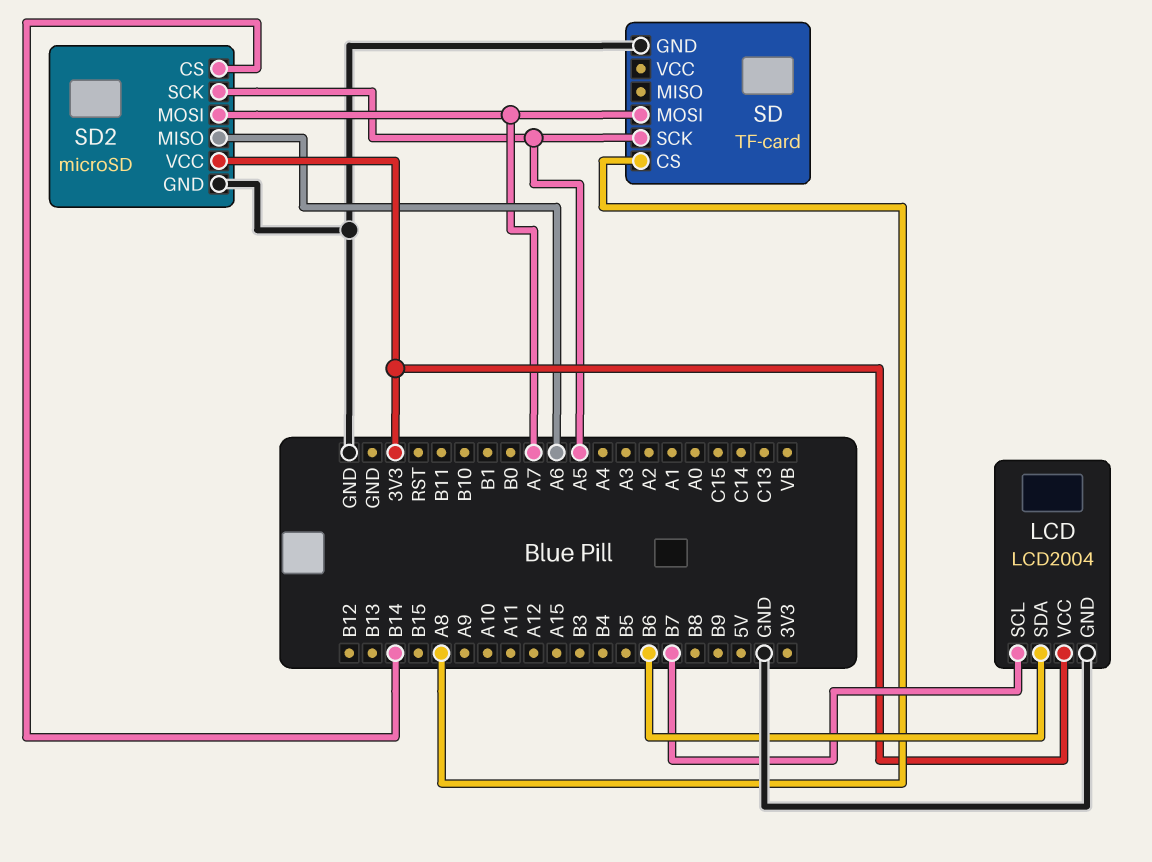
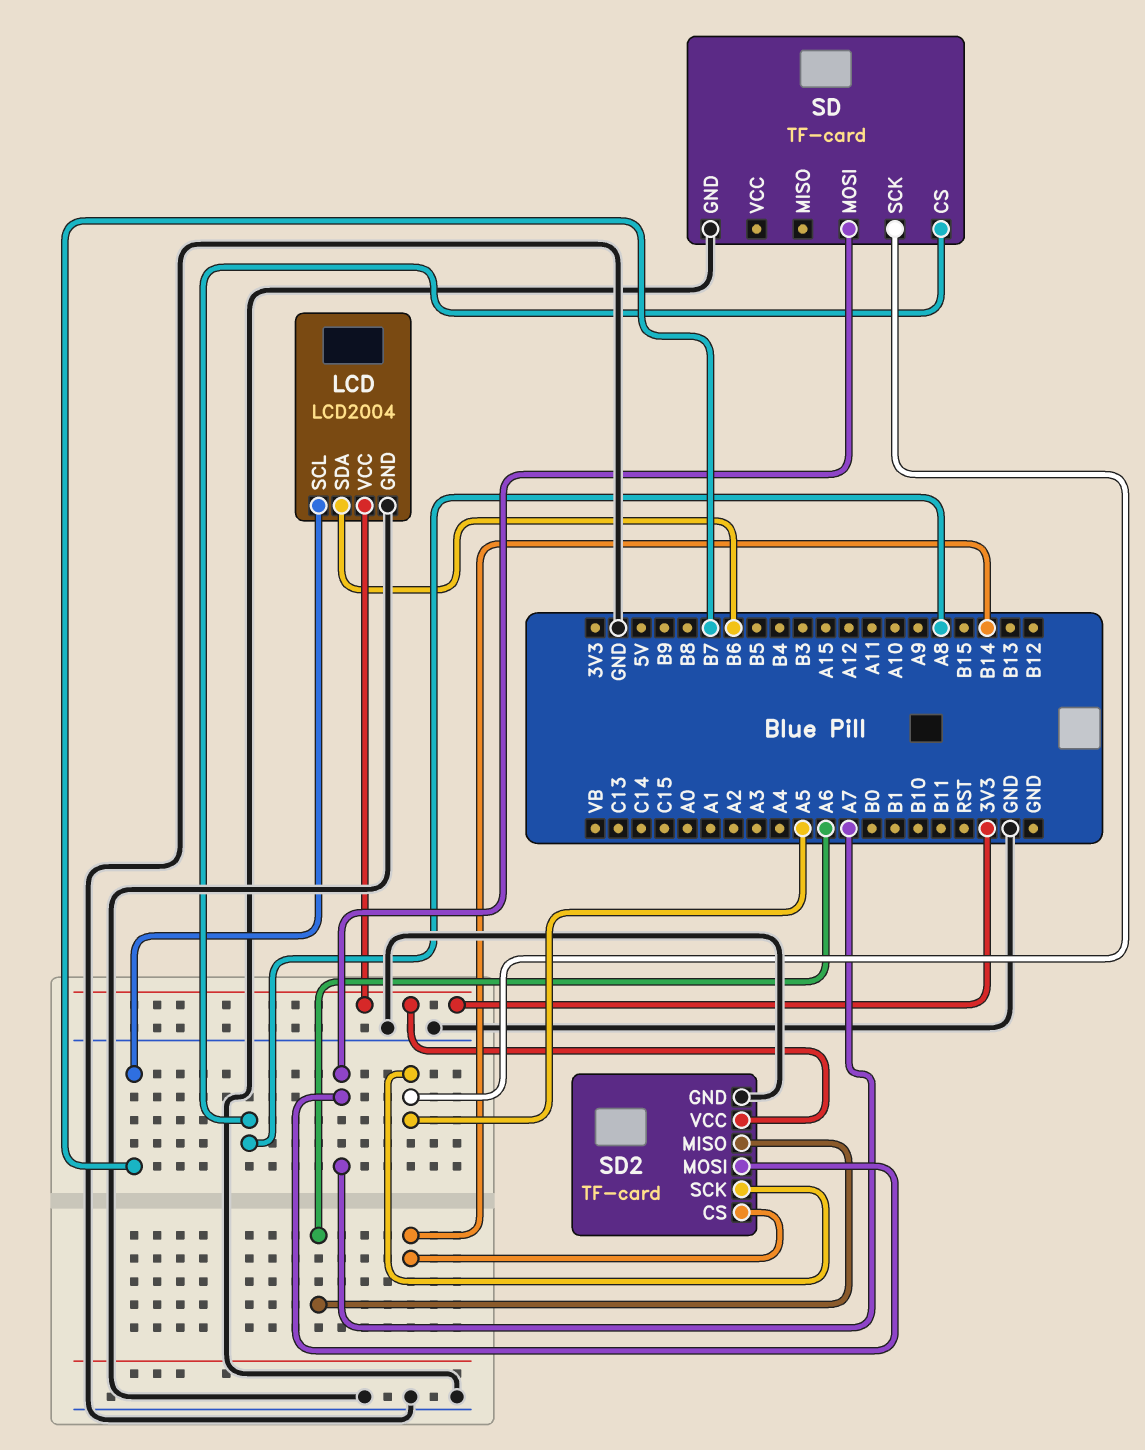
SD2: microSD -> TF-card

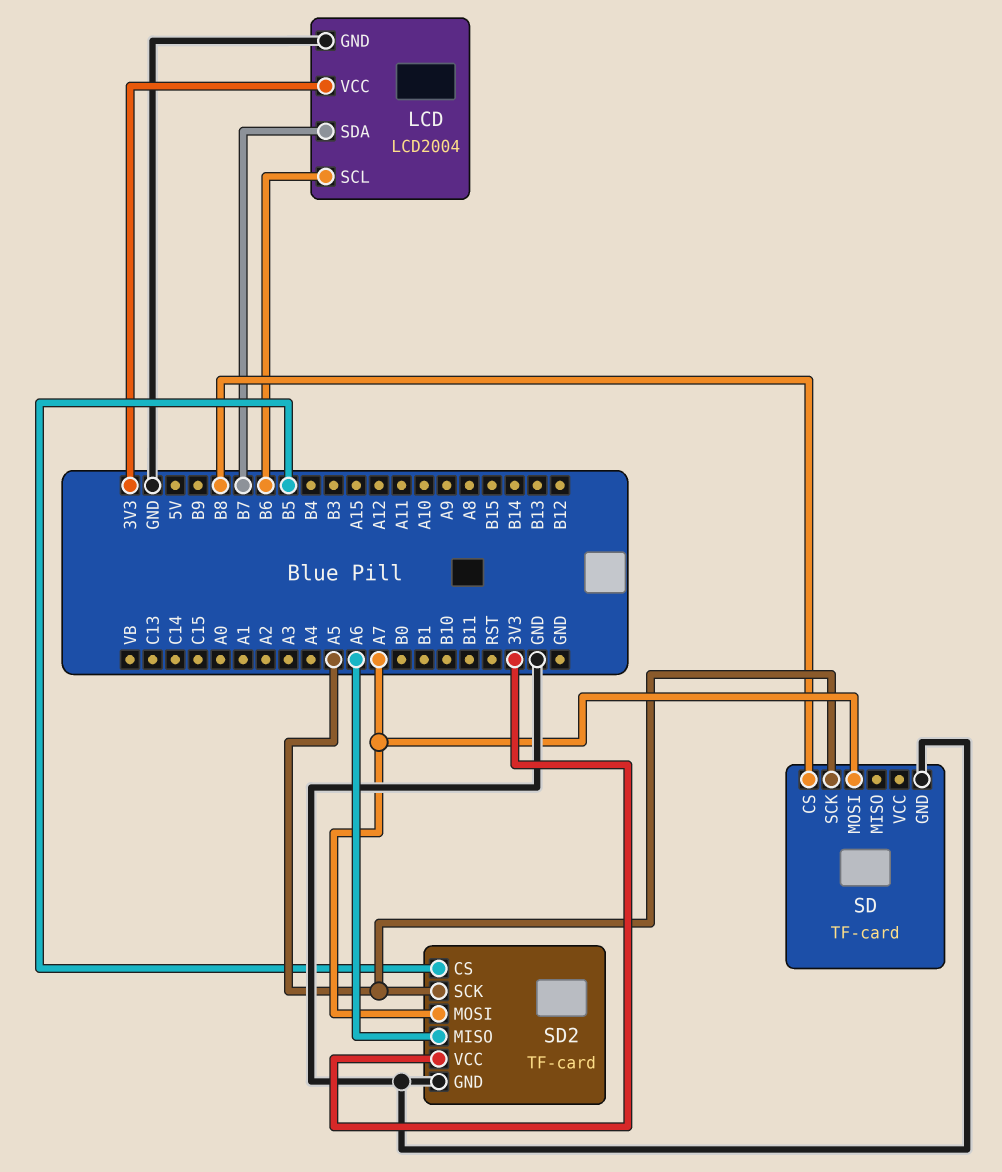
LCD pin SCL: B7 -> B6
LCD pin SDA: B6 -> B7
SD pin CS: A8 -> B8
SD2 pin CS: B14 -> B5

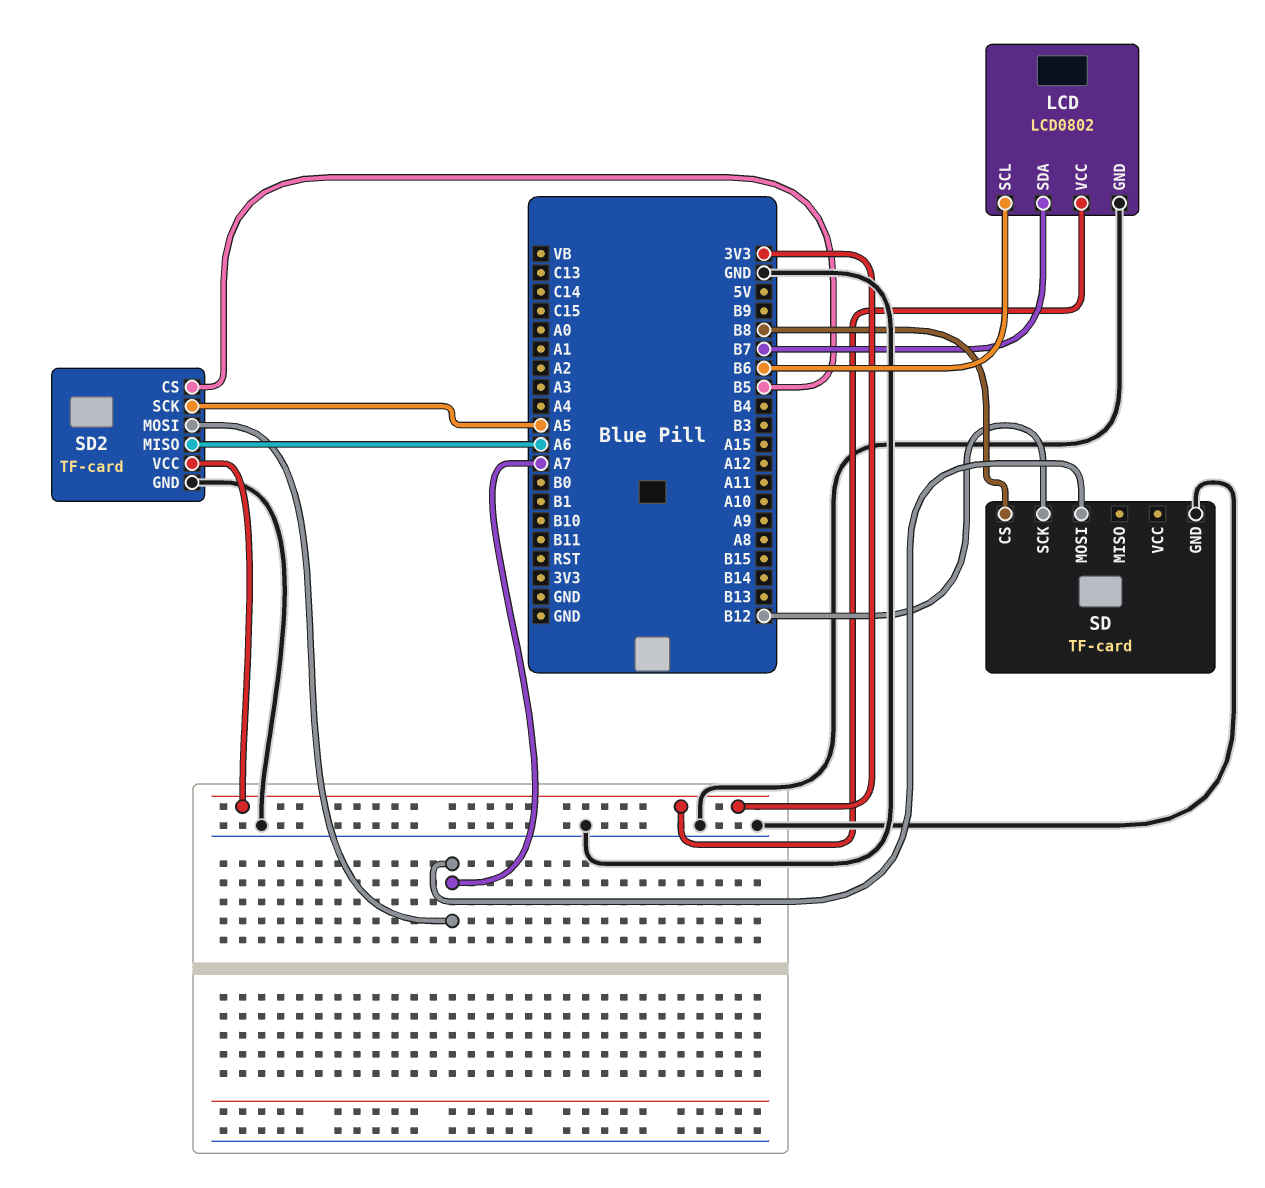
LCD: LCD2004 -> LCD0802
SD pin SCK: A5 -> B12

